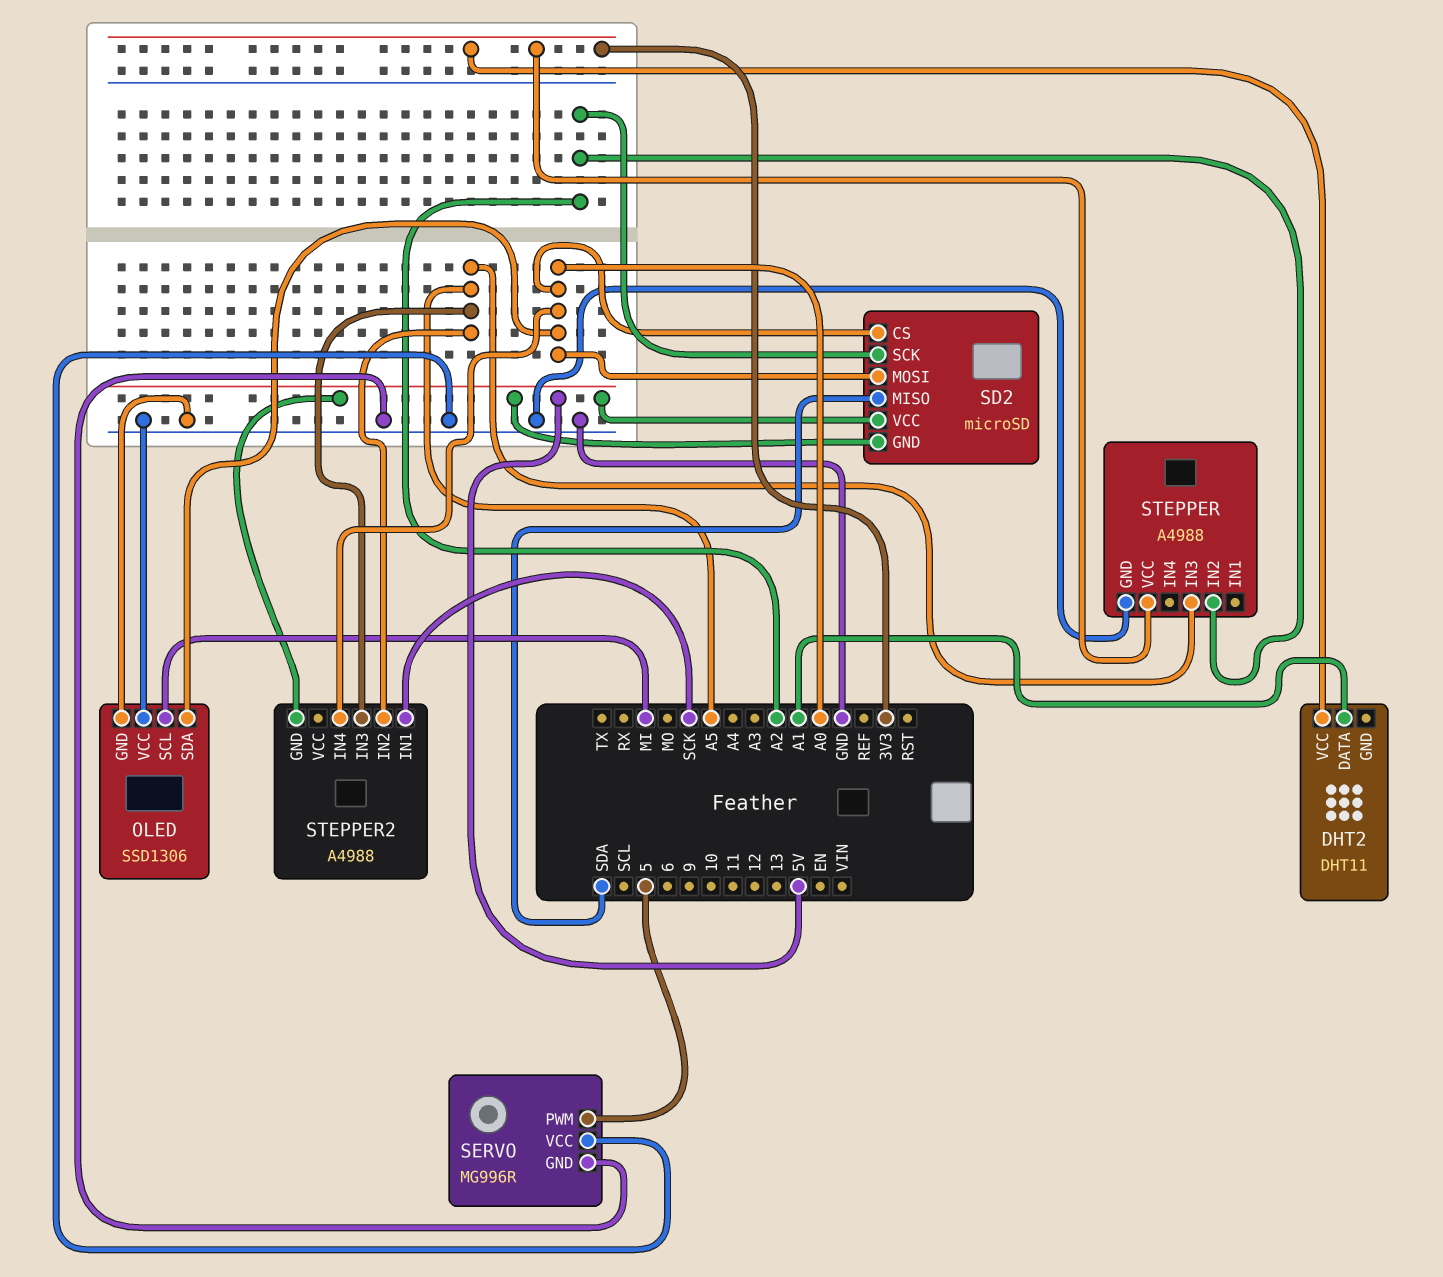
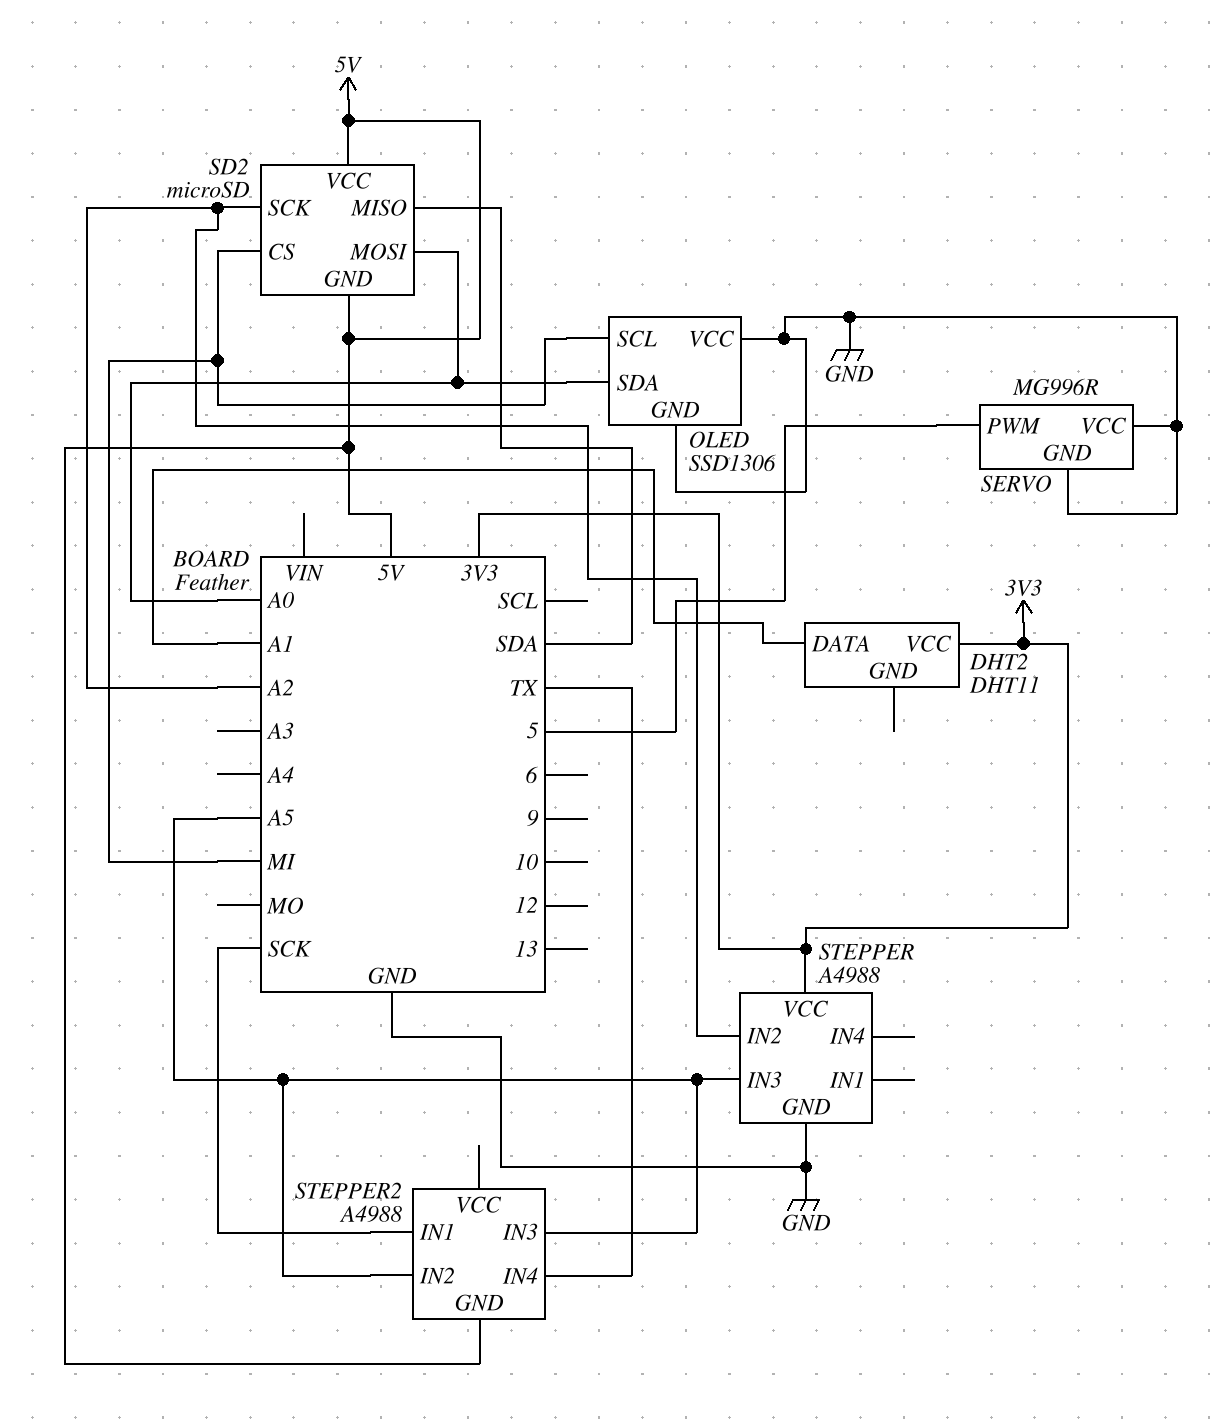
SD2 pin CS: A0 -> MI
STEPPER2 pin IN4: A0 -> TX

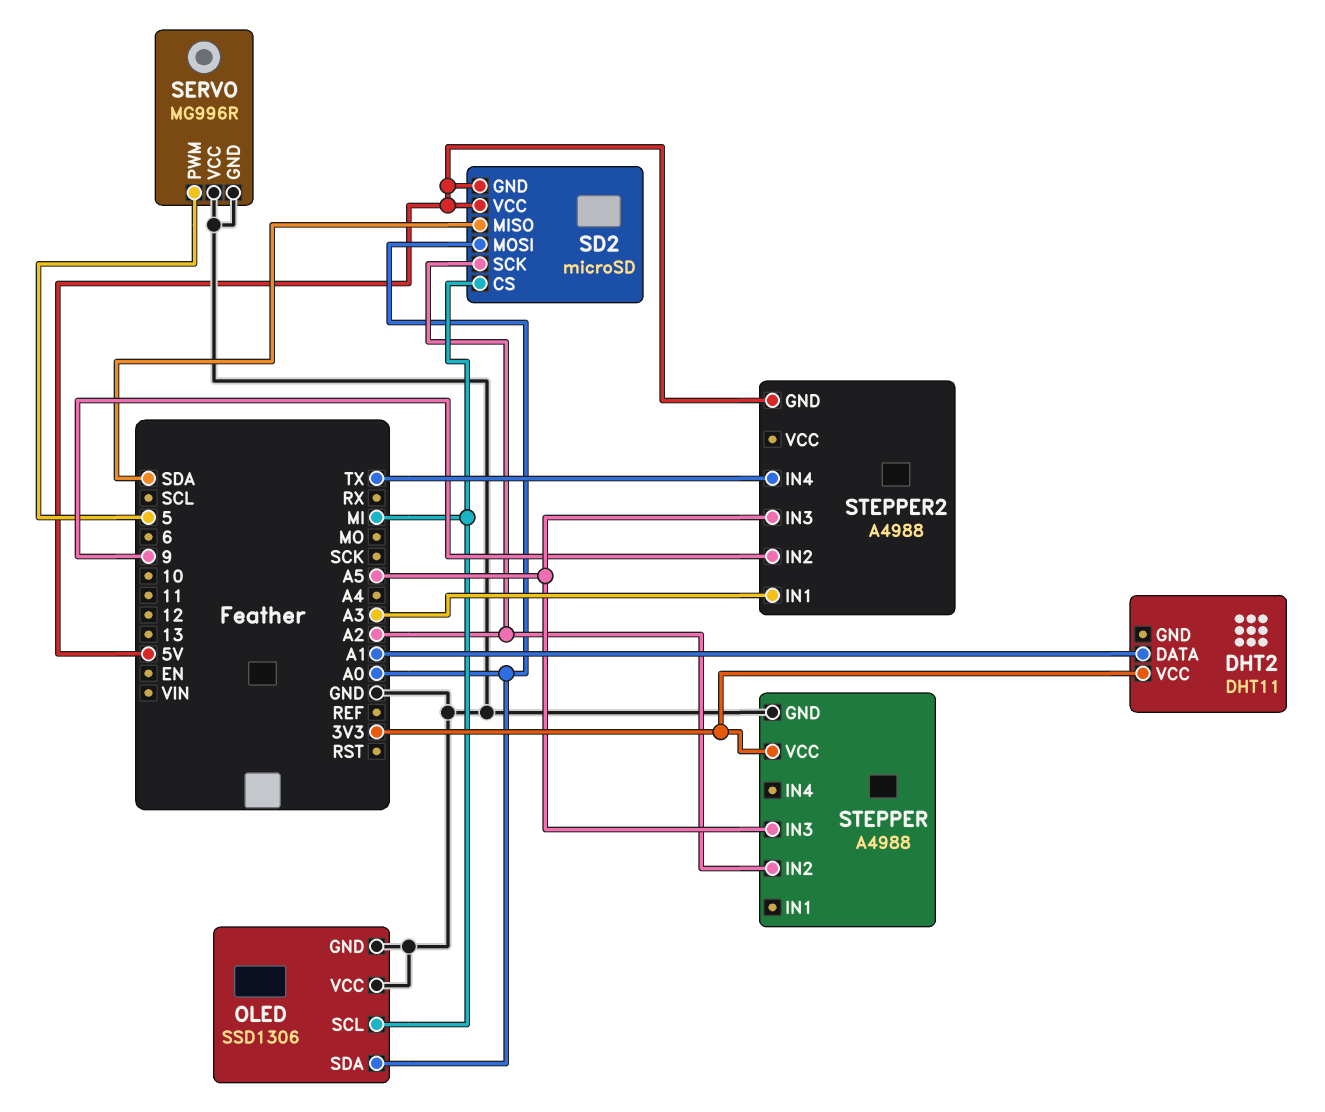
STEPPER2 pin IN1: SCK -> A3
STEPPER2 pin IN2: A5 -> 9

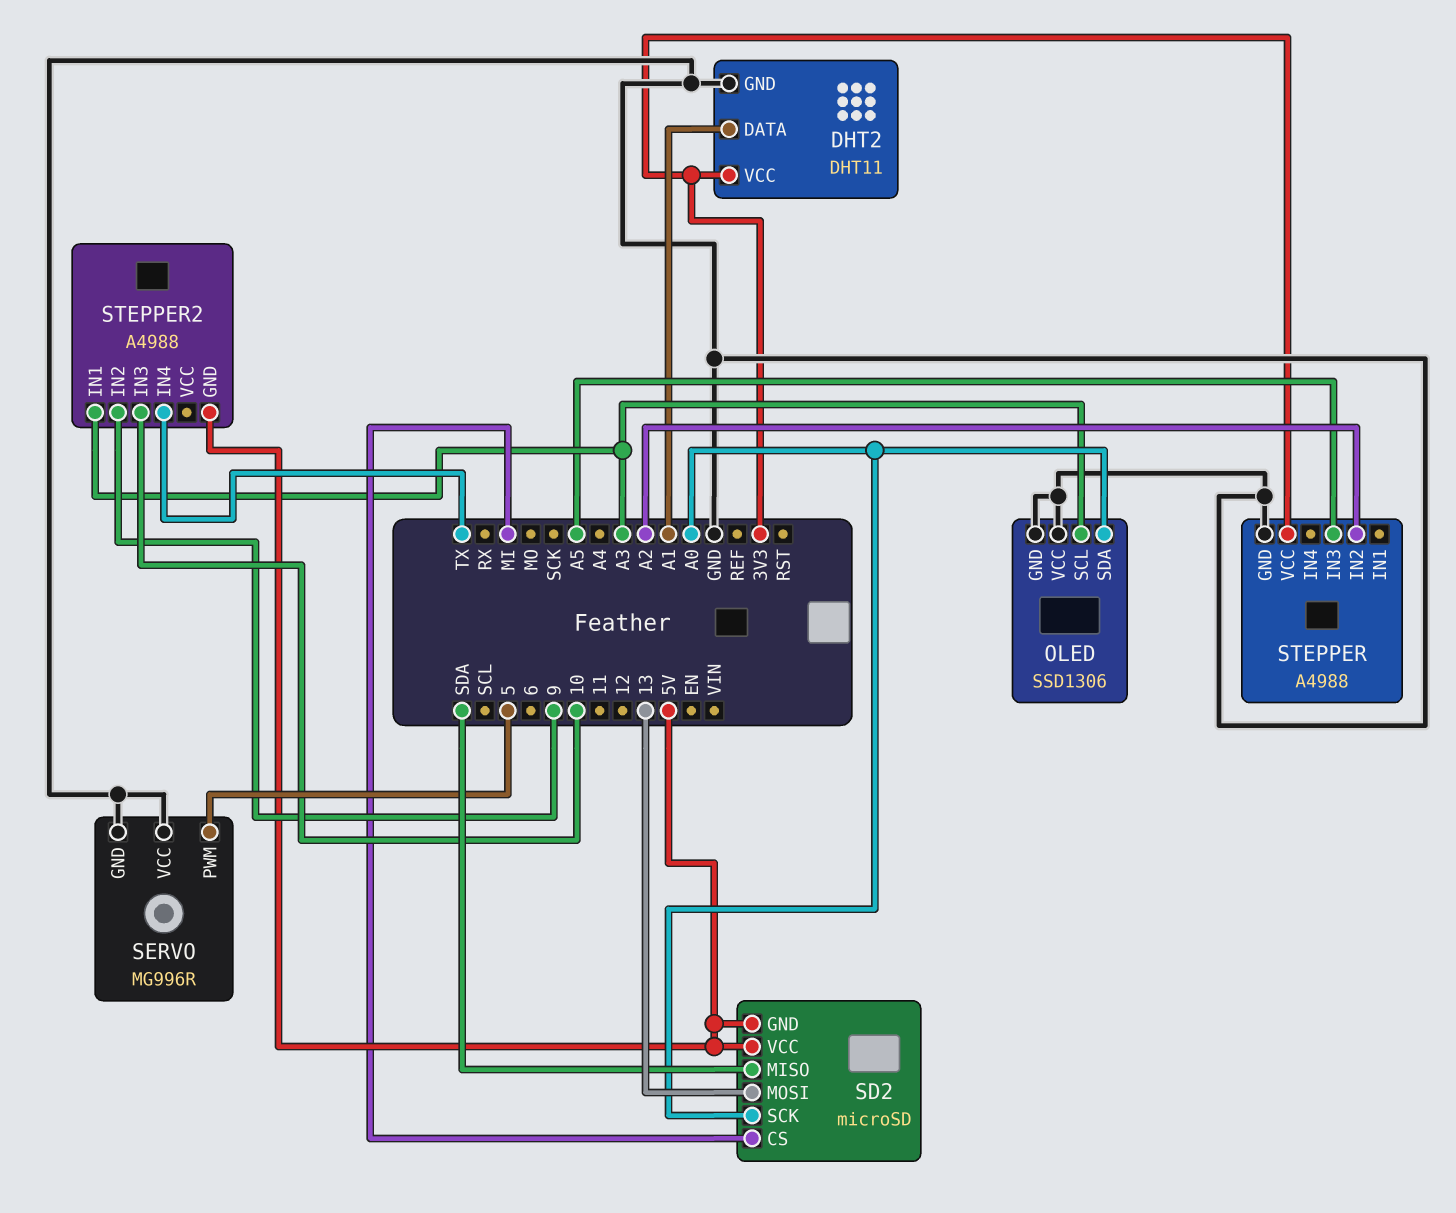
DHT2 pin GND: none -> GND
OLED pin SCL: MI -> A3
SD2 pin MOSI: A0 -> 13
SD2 pin SCK: A2 -> A0
STEPPER2 pin IN3: A5 -> 10

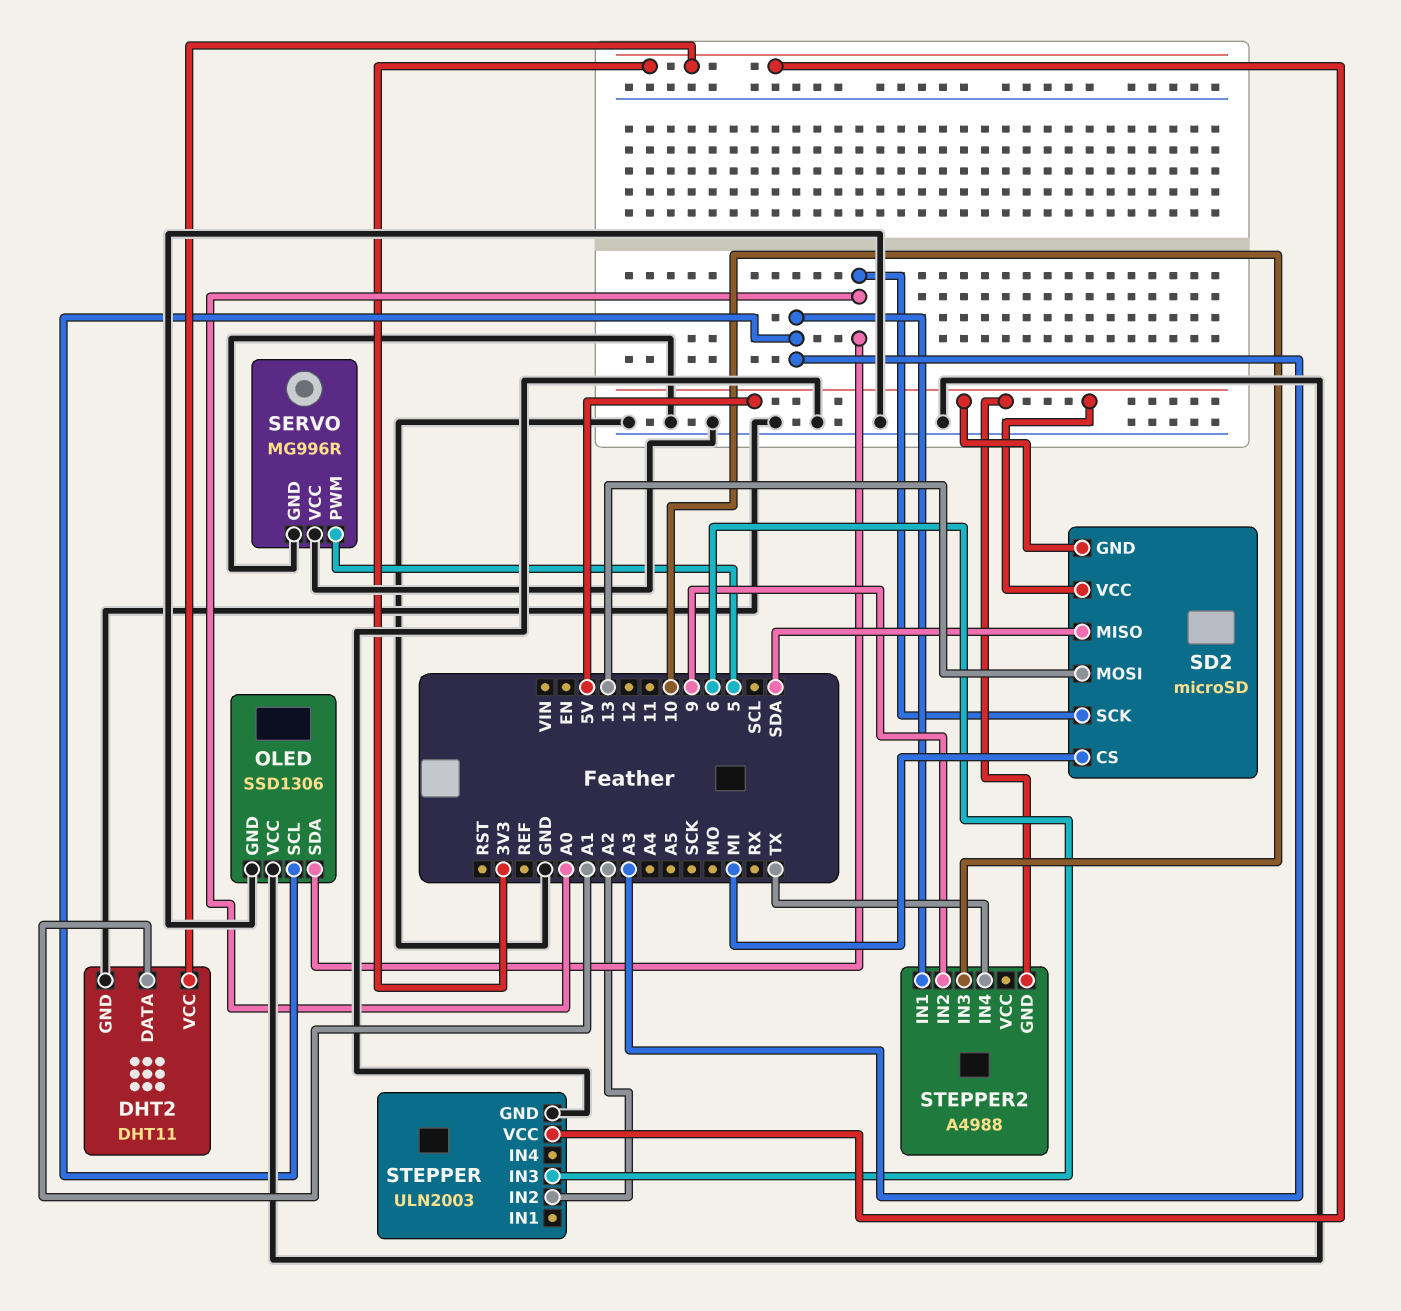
STEPPER: A4988 -> ULN2003
STEPPER pin IN3: A5 -> 6

